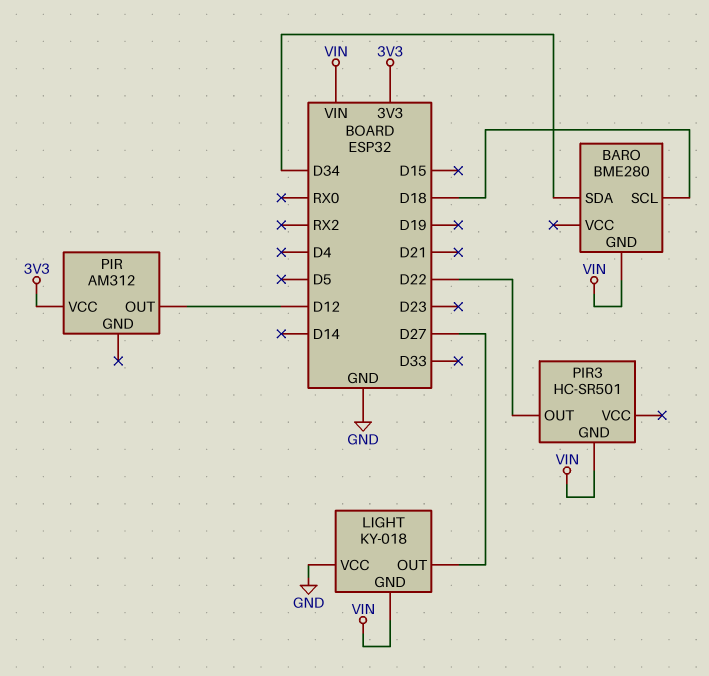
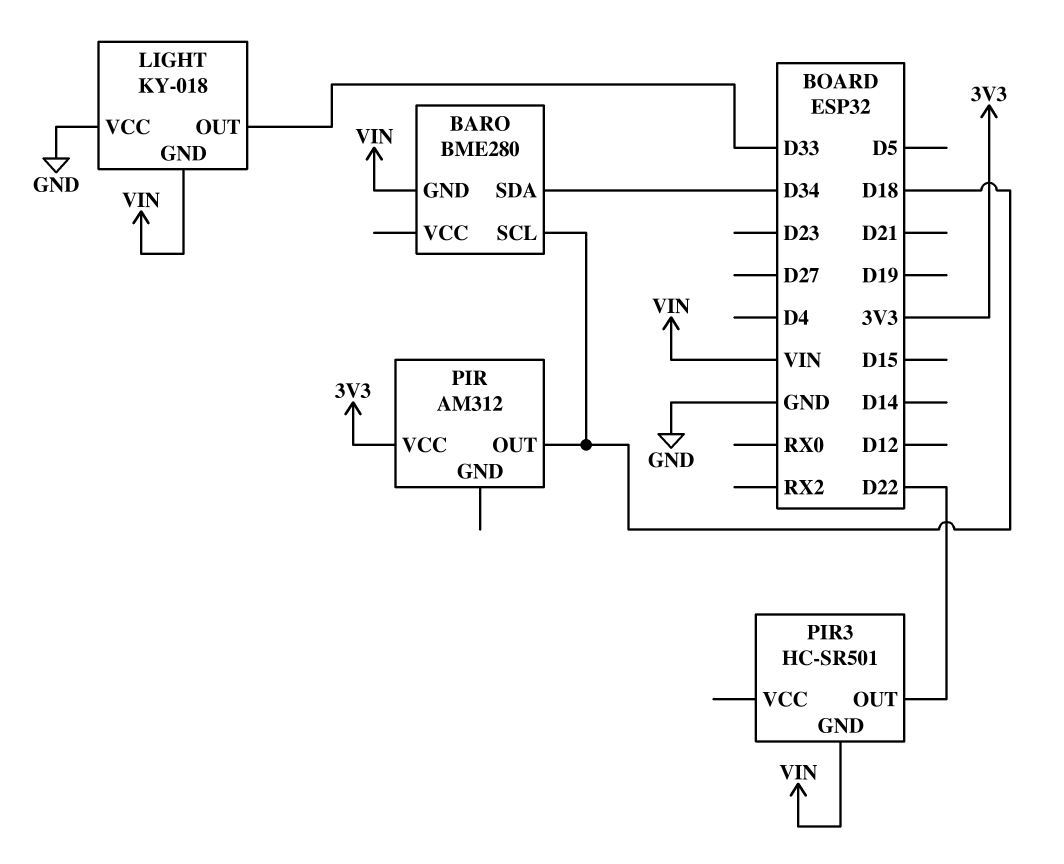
LIGHT pin OUT: D27 -> D33
PIR pin OUT: D12 -> D18

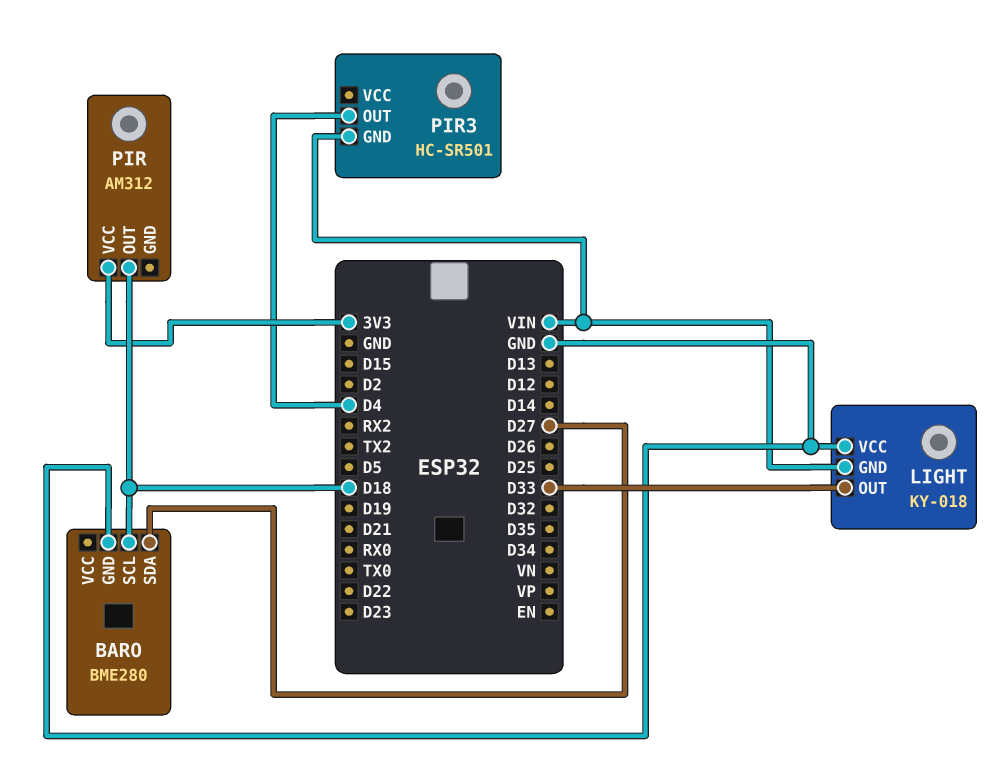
BARO pin GND: VIN -> GND
BARO pin SDA: D34 -> D27
PIR3 pin OUT: D22 -> D4

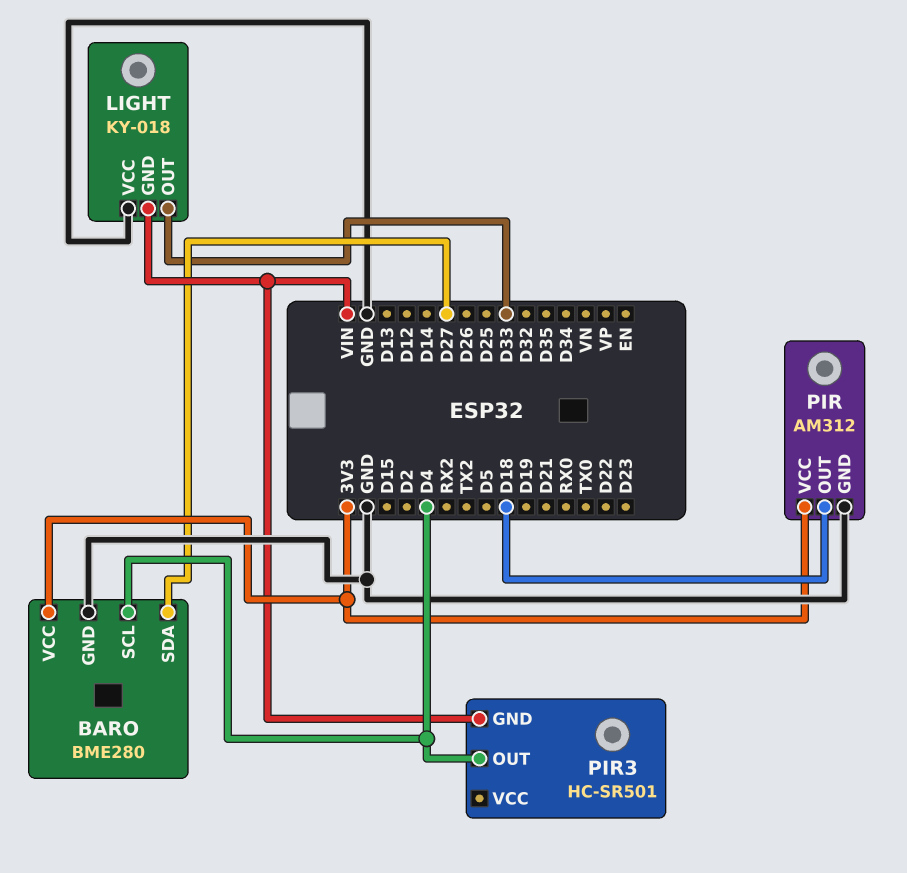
BARO pin SCL: D18 -> D4
BARO pin VCC: none -> 3V3
PIR pin GND: none -> GND

